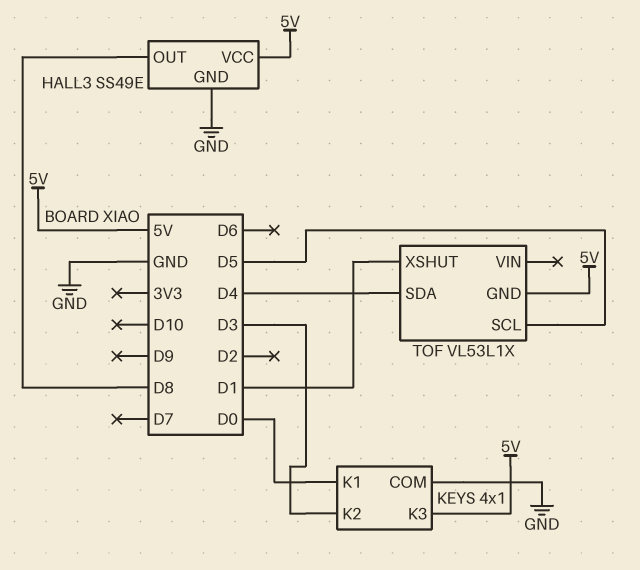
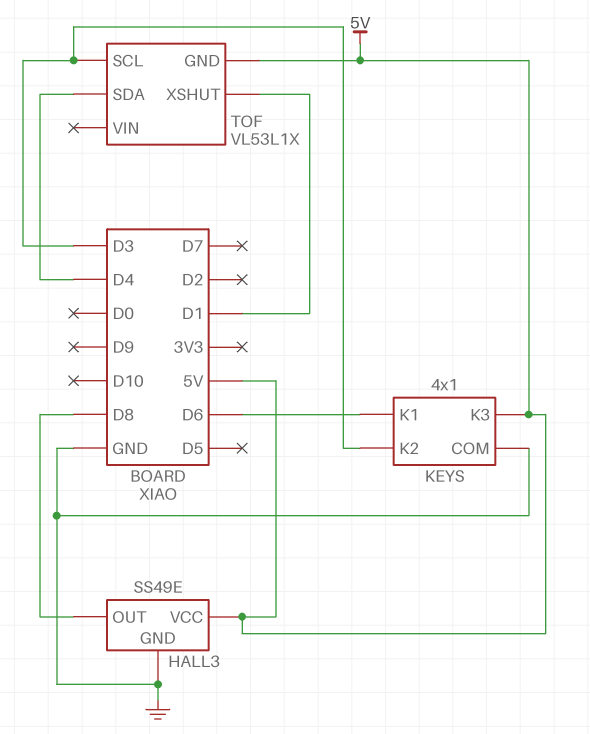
KEYS pin K1: D0 -> D6
TOF pin SCL: D5 -> D3

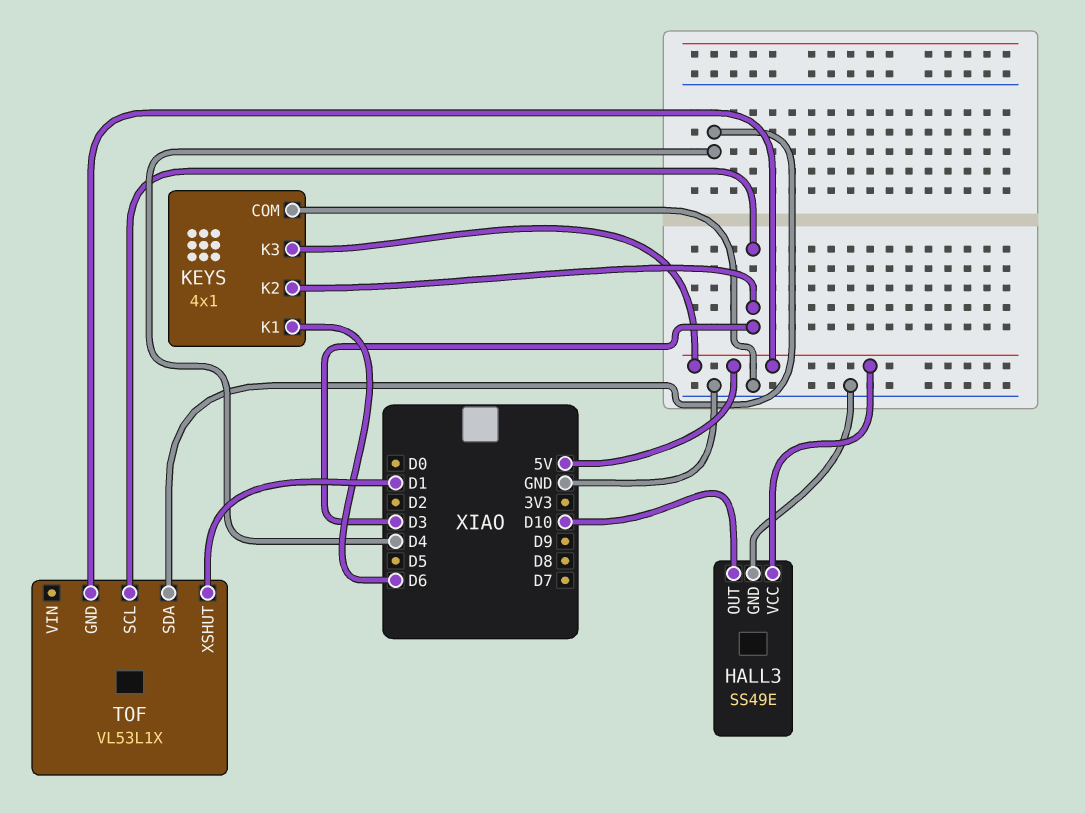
HALL3 pin OUT: D8 -> D10

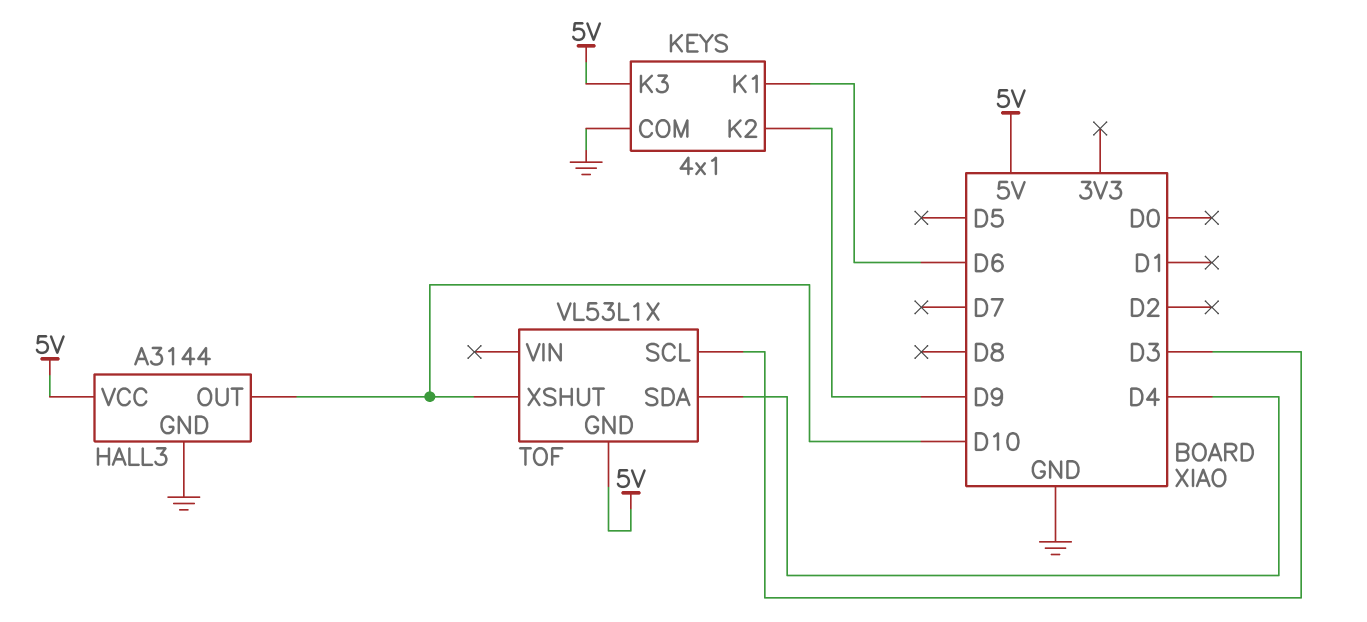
HALL3: SS49E -> A3144
KEYS pin K2: D3 -> D9
TOF pin XSHUT: D1 -> D10

